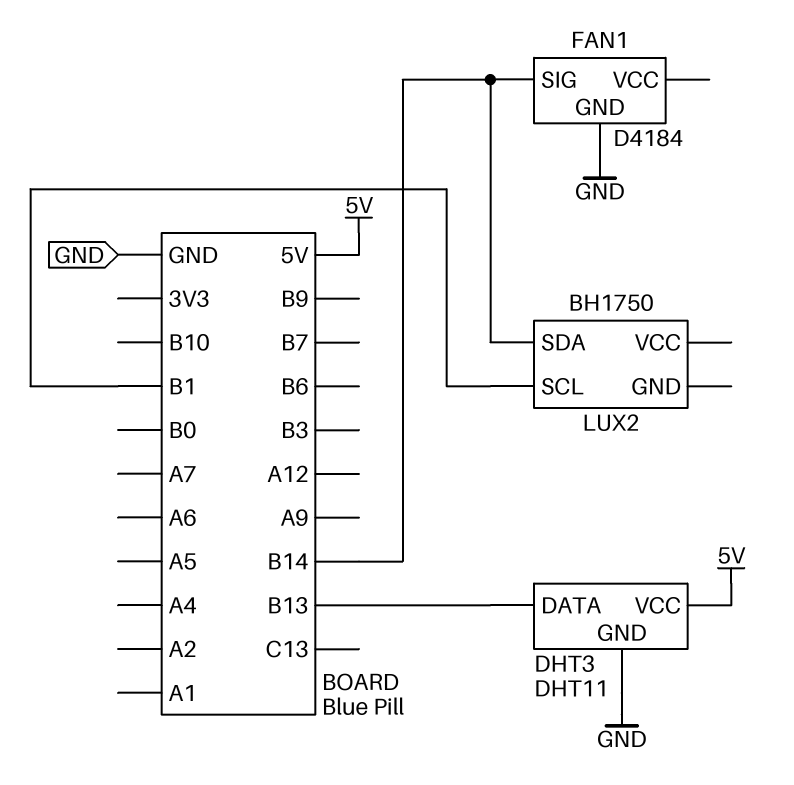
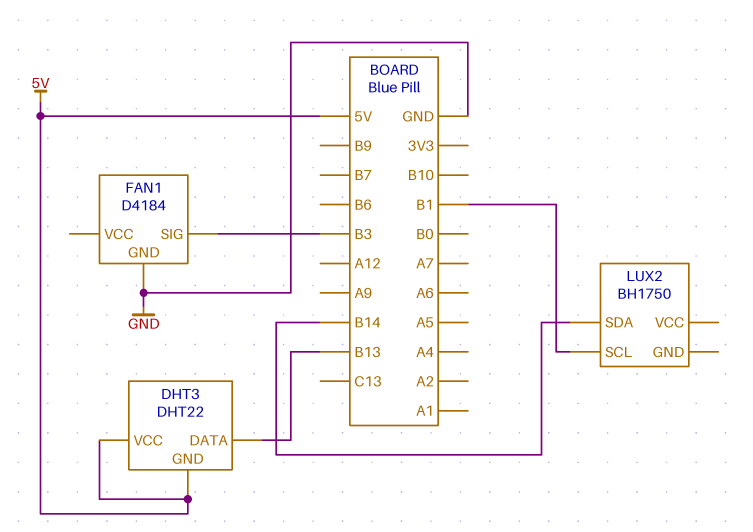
DHT3: DHT11 -> DHT22
DHT3 pin GND: GND -> 5V
FAN1 pin SIG: B14 -> B3

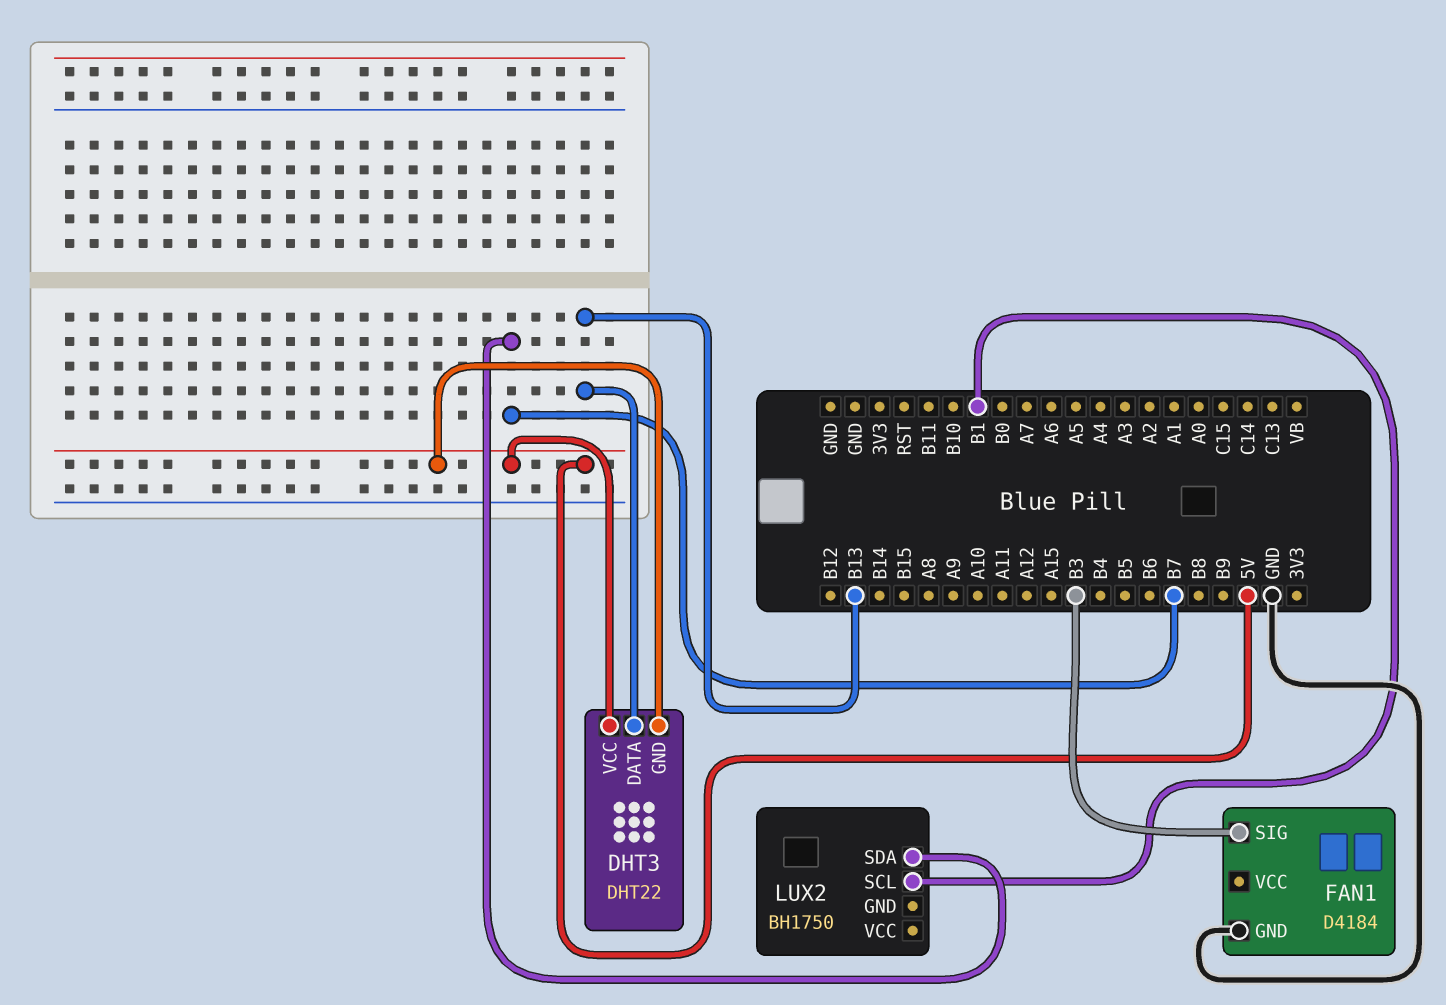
LUX2 pin SDA: B14 -> B7

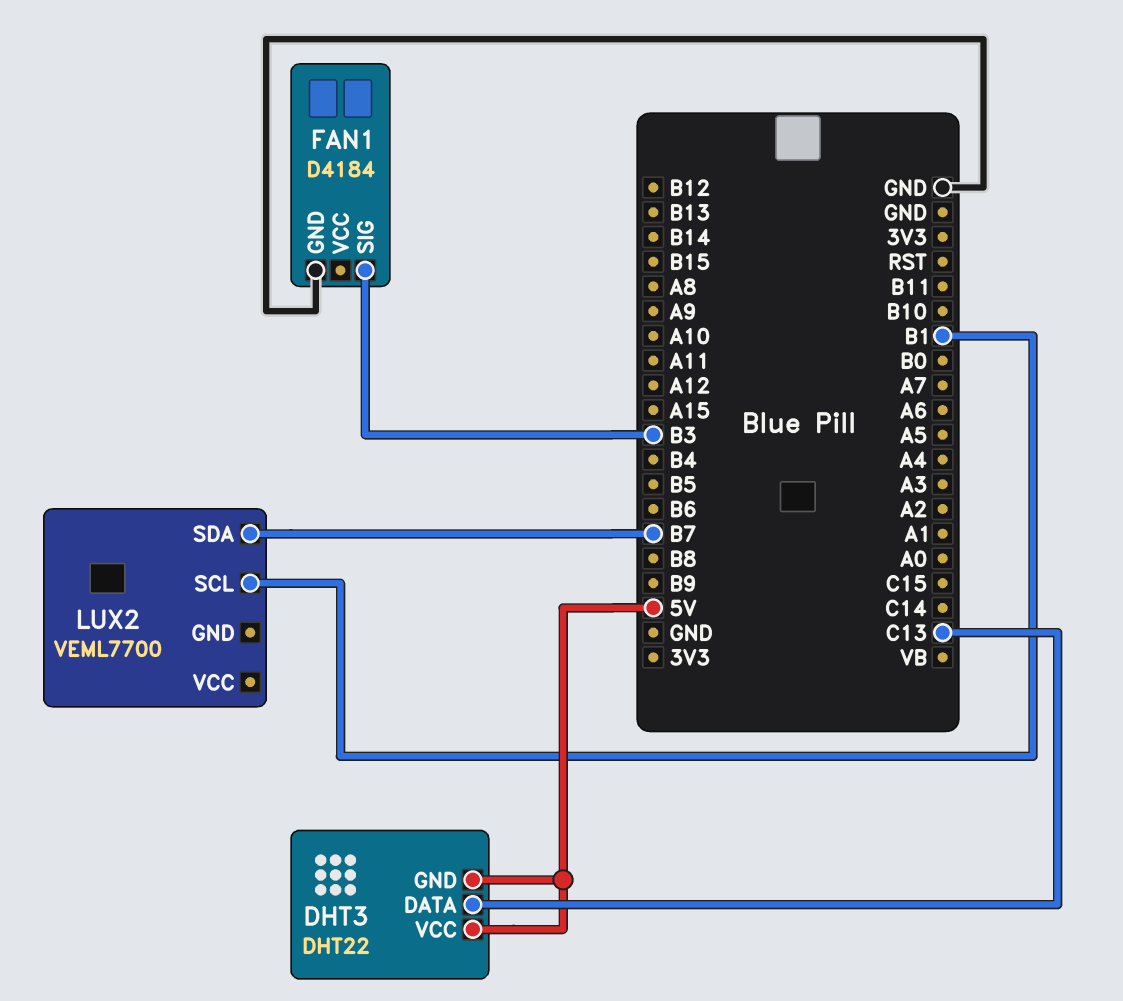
DHT3 pin DATA: B13 -> C13
LUX2: BH1750 -> VEML7700

